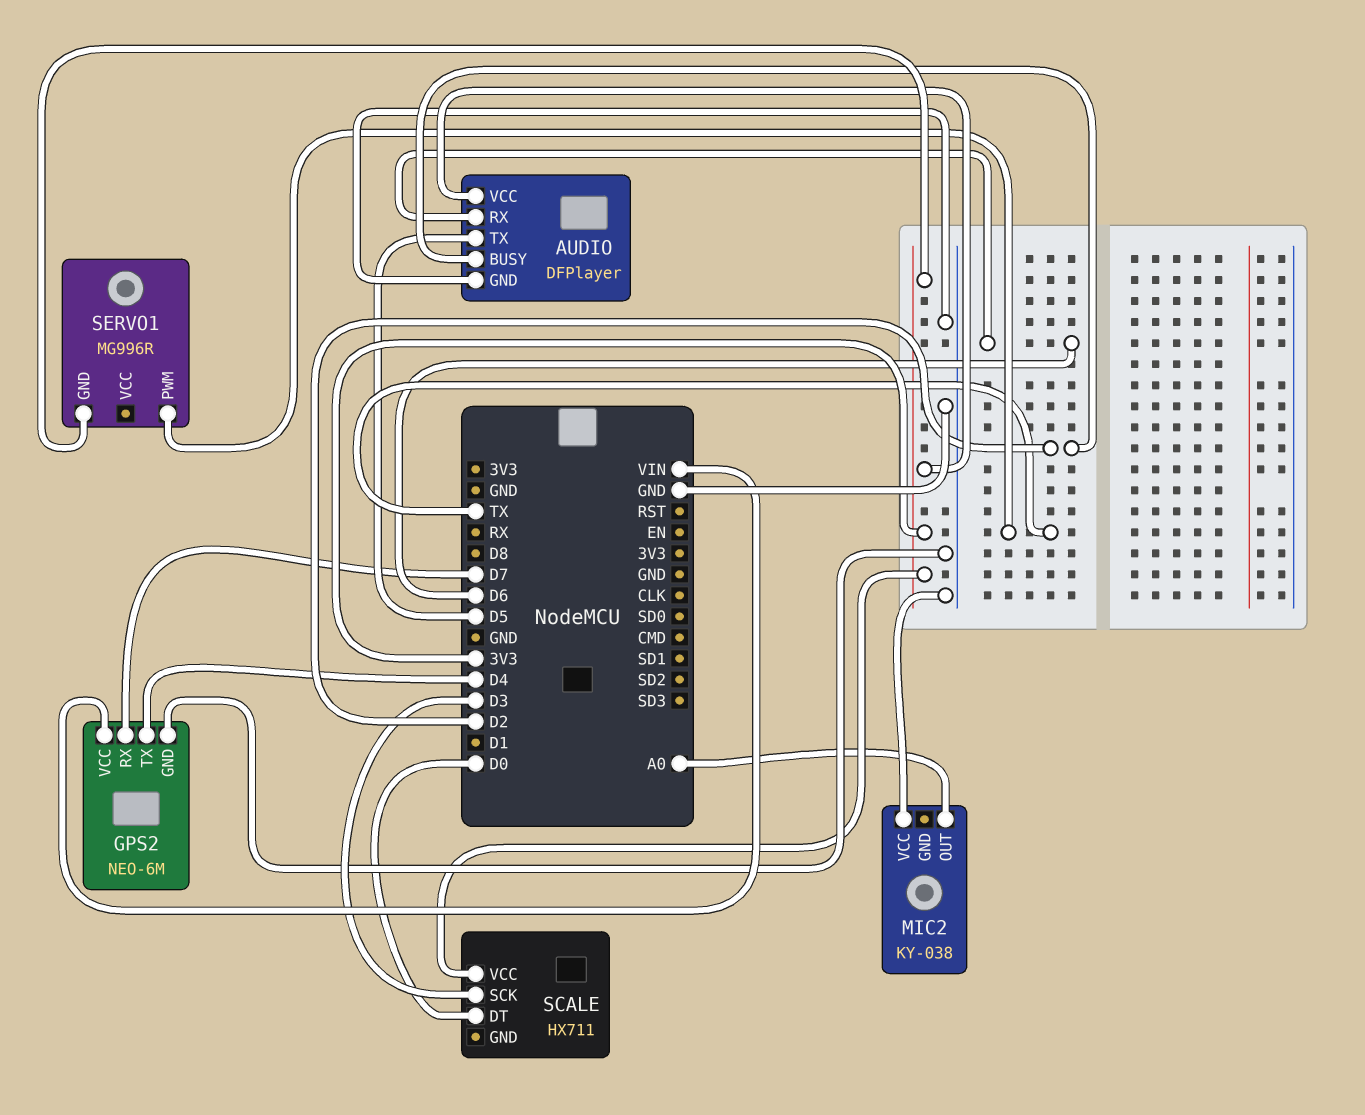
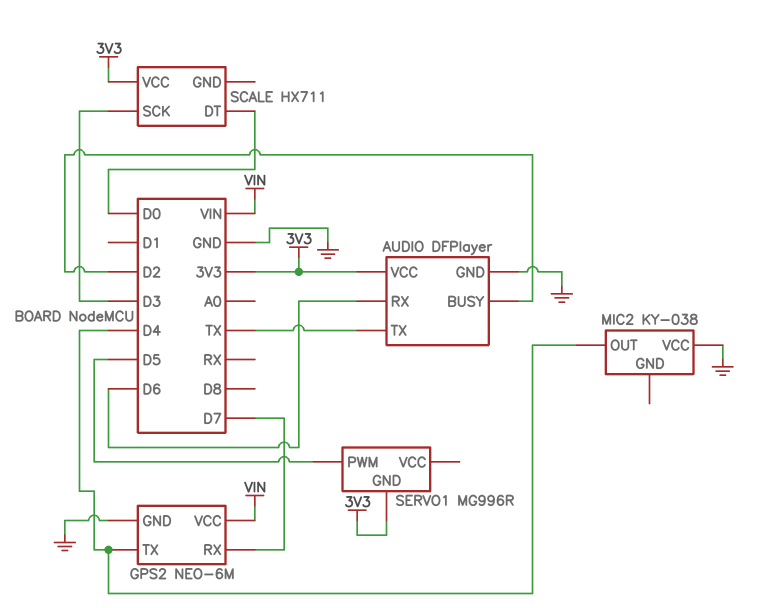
AUDIO pin TX: D5 -> TX
MIC2 pin OUT: A0 -> D4
SERVO1 pin PWM: TX -> D5

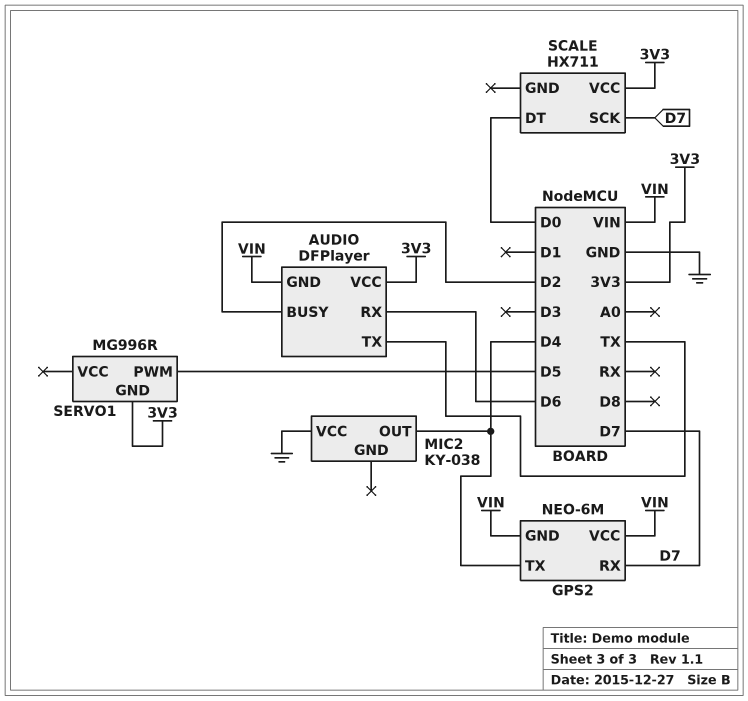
AUDIO pin GND: GND -> VIN
GPS2 pin GND: GND -> VIN
SCALE pin SCK: D3 -> D7

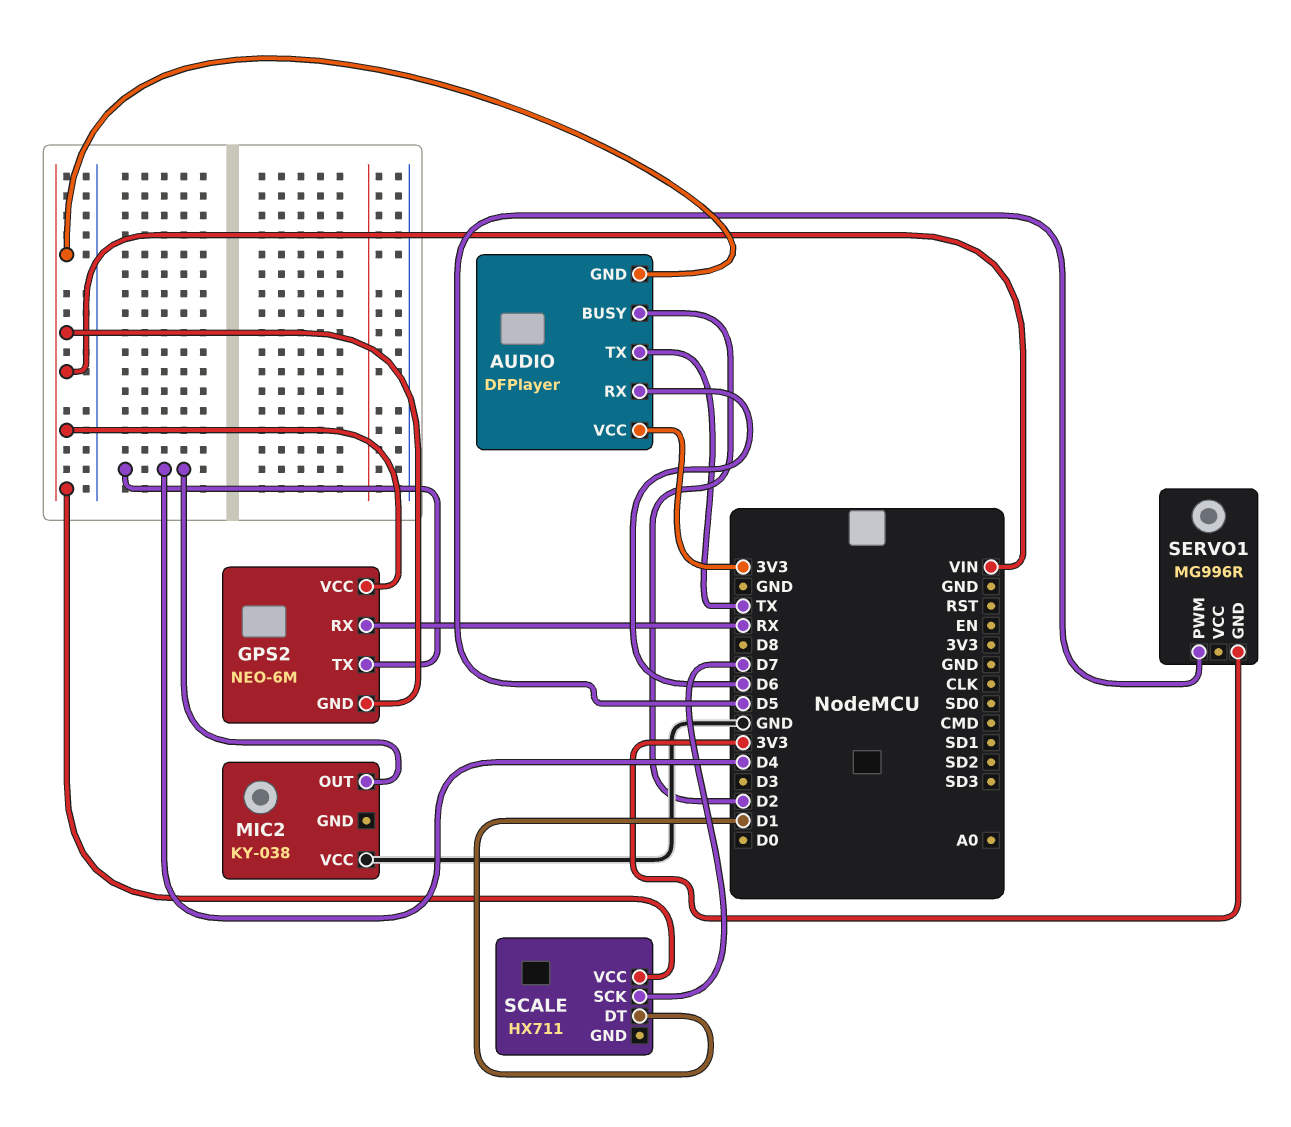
GPS2 pin RX: D7 -> RX
SCALE pin DT: D0 -> D1
SCALE pin VCC: 3V3 -> VIN

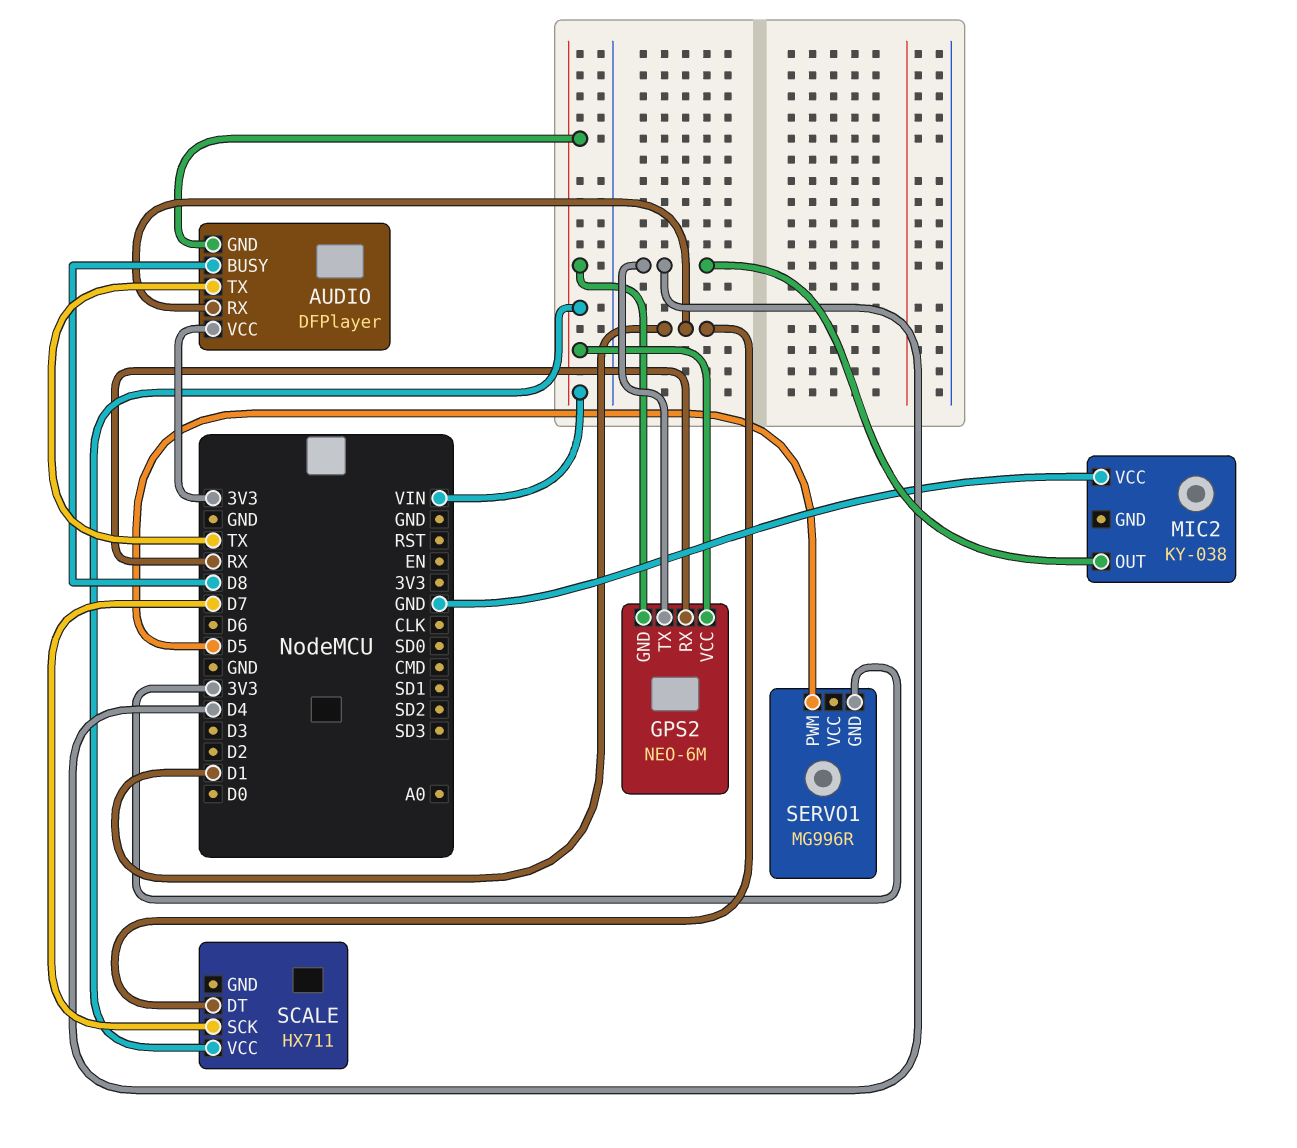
AUDIO pin BUSY: D2 -> D8
AUDIO pin RX: D6 -> D1

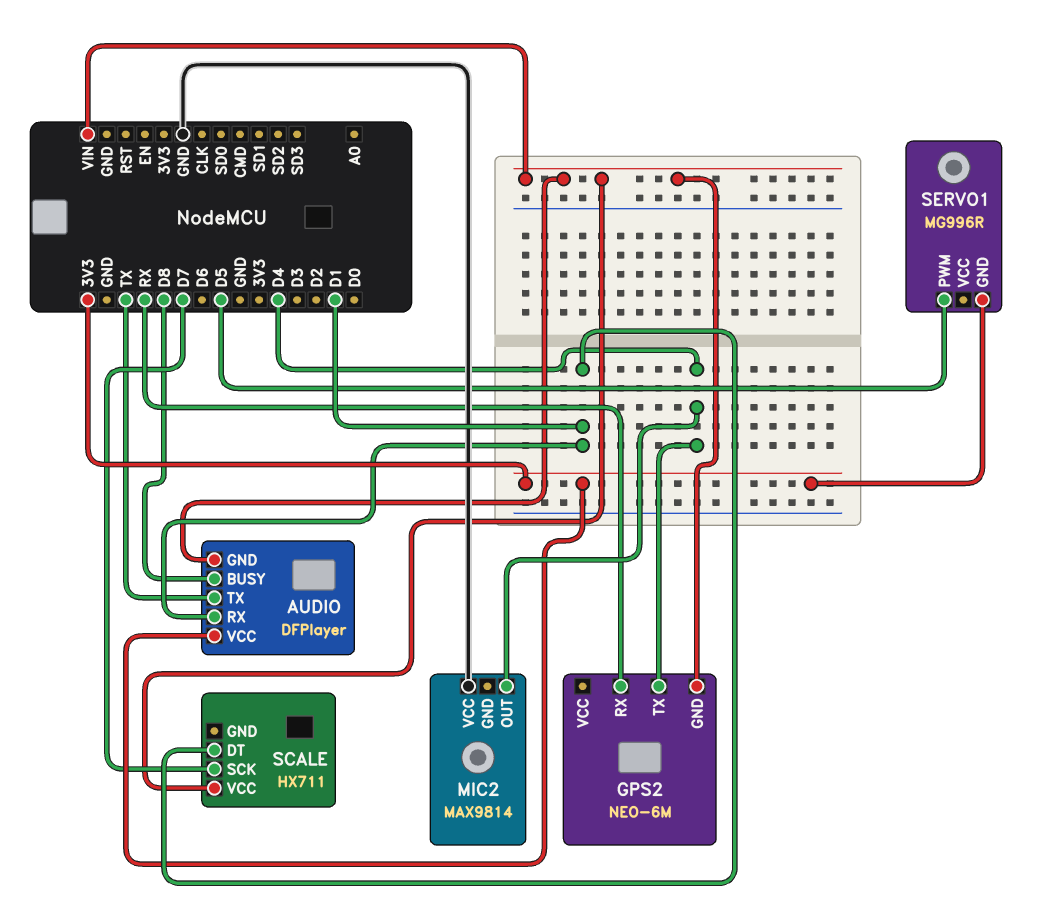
GPS2 pin VCC: VIN -> none
MIC2: KY-038 -> MAX9814

